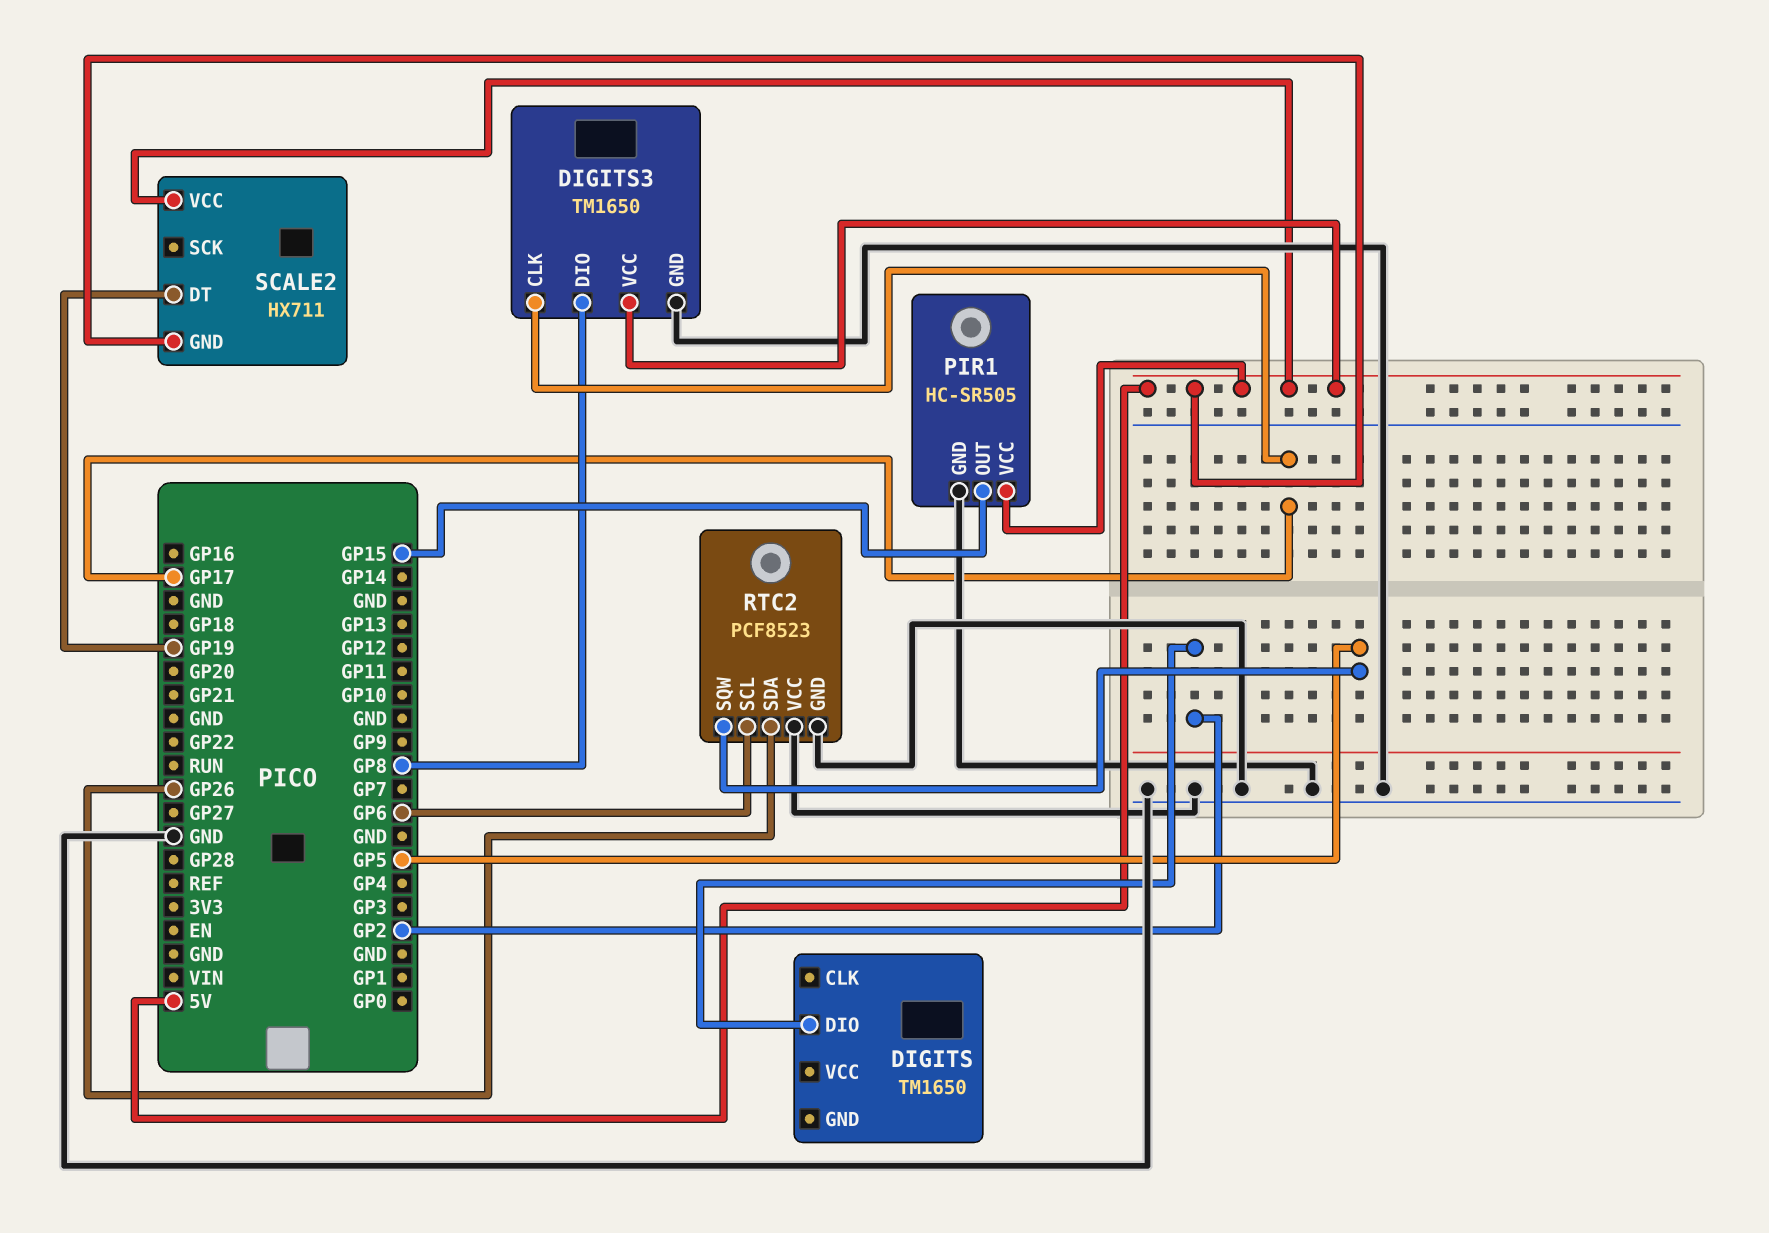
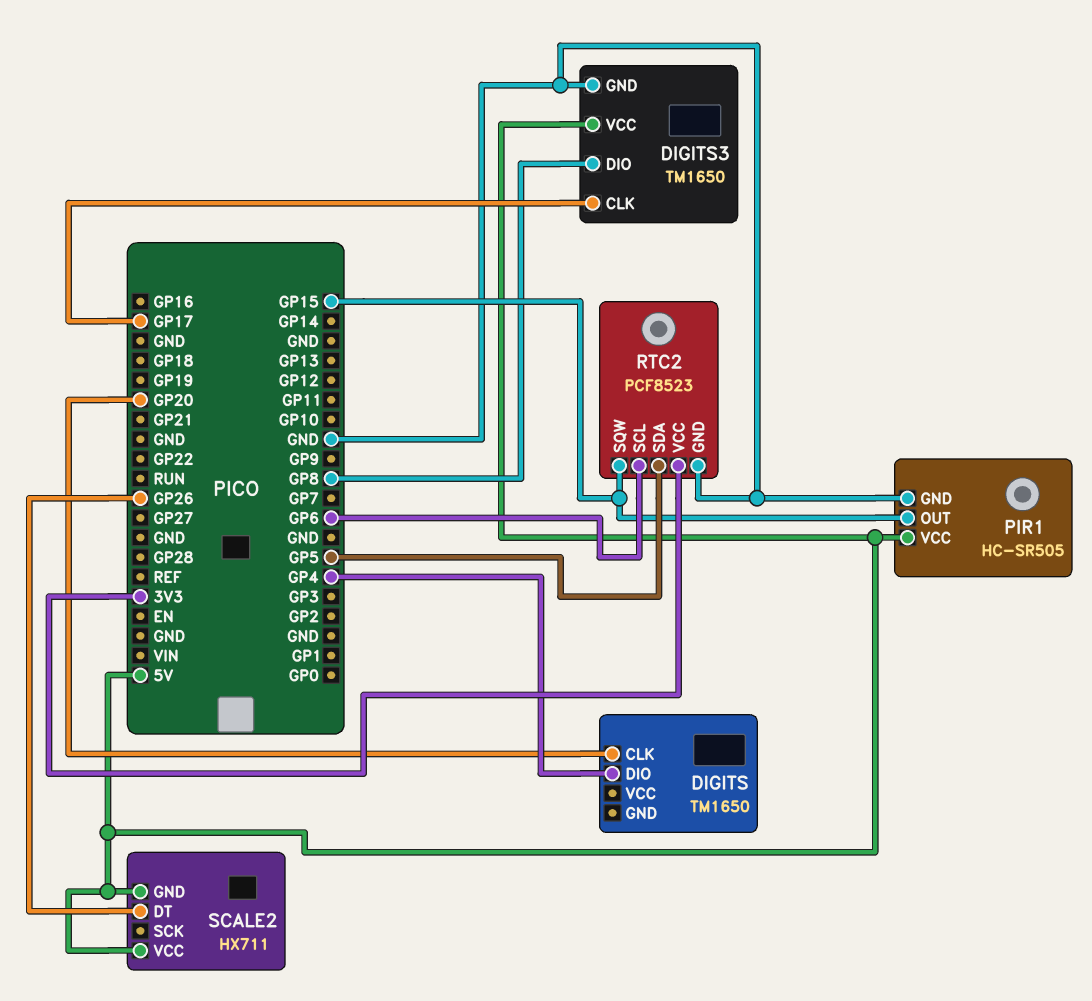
DIGITS pin CLK: none -> GP20
DIGITS pin DIO: GP2 -> GP4
RTC2 pin SDA: GP26 -> GP5
RTC2 pin SQW: GP5 -> GP15
RTC2 pin VCC: GND -> 3V3
SCALE2 pin DT: GP19 -> GP26

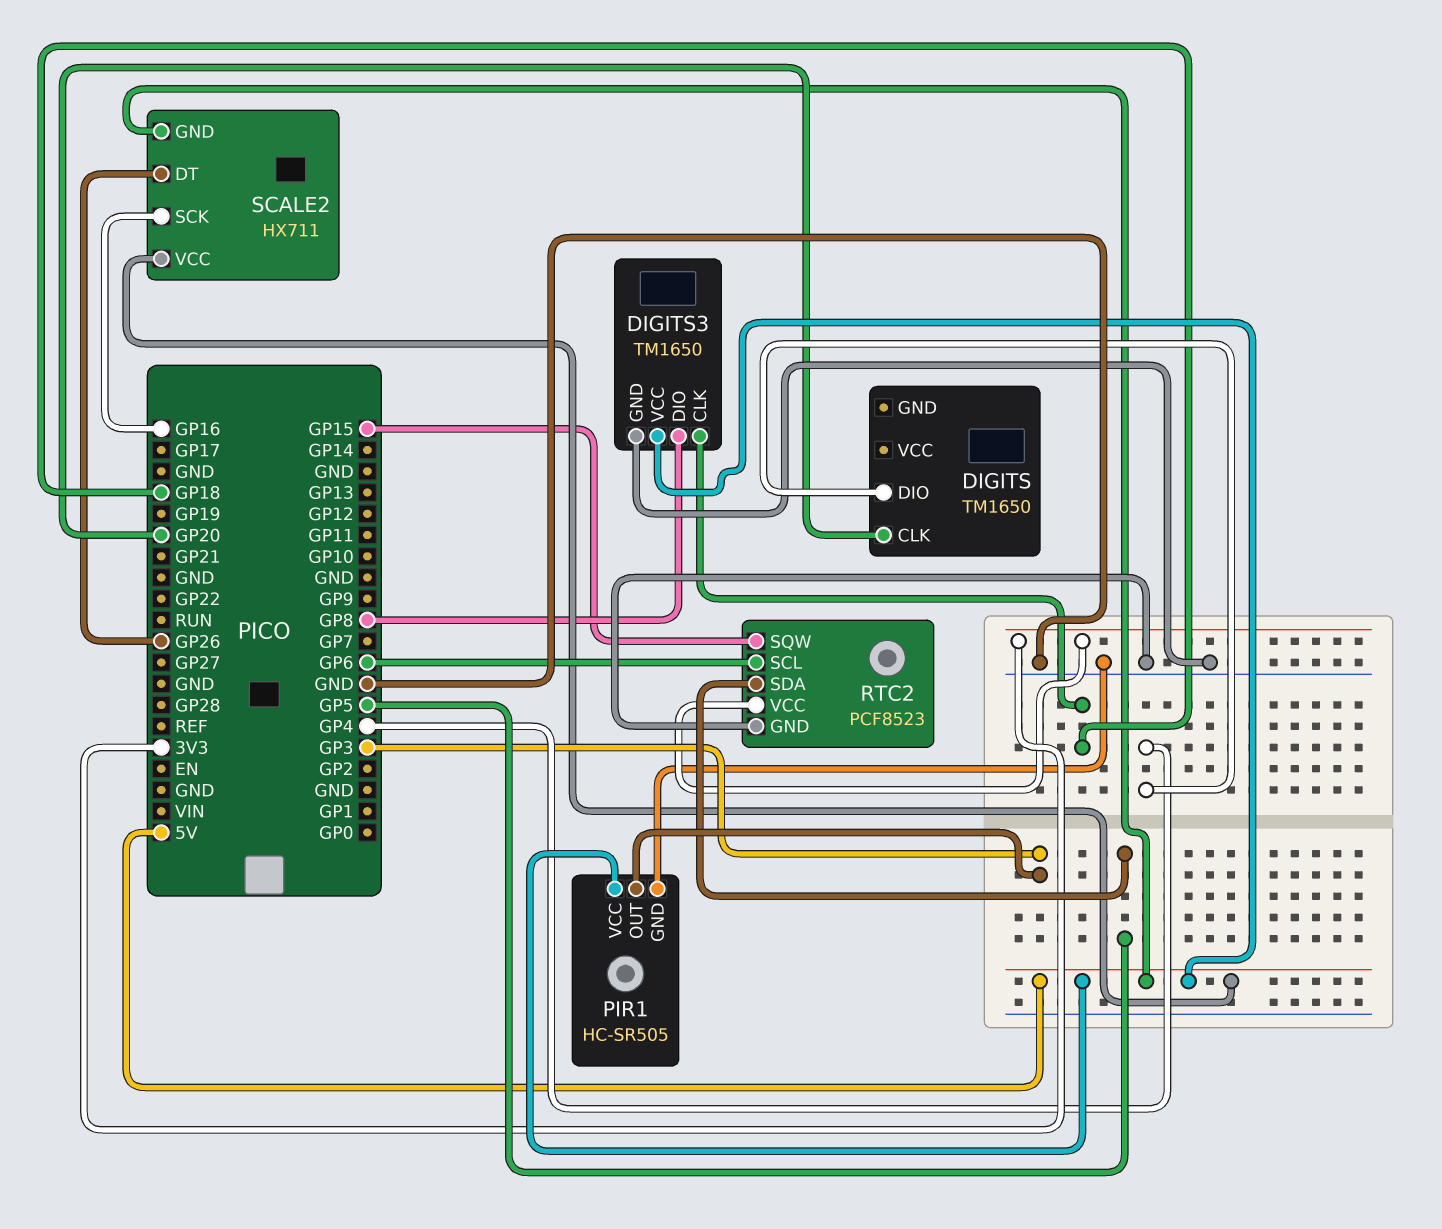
DIGITS3 pin CLK: GP17 -> GP18
PIR1 pin OUT: GP15 -> GP3
SCALE2 pin SCK: none -> GP16

